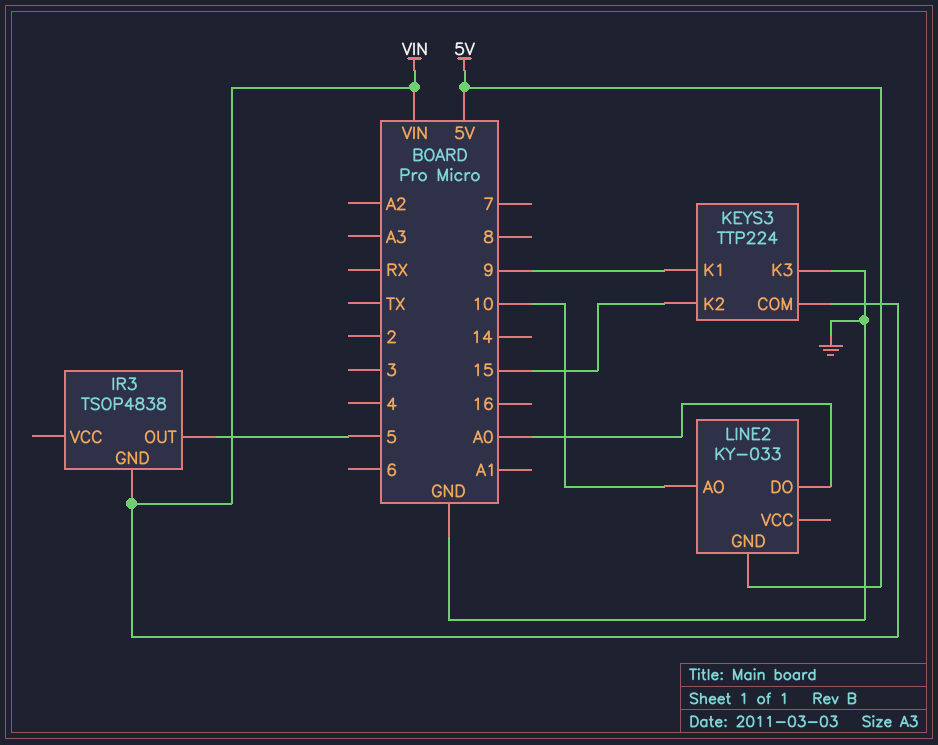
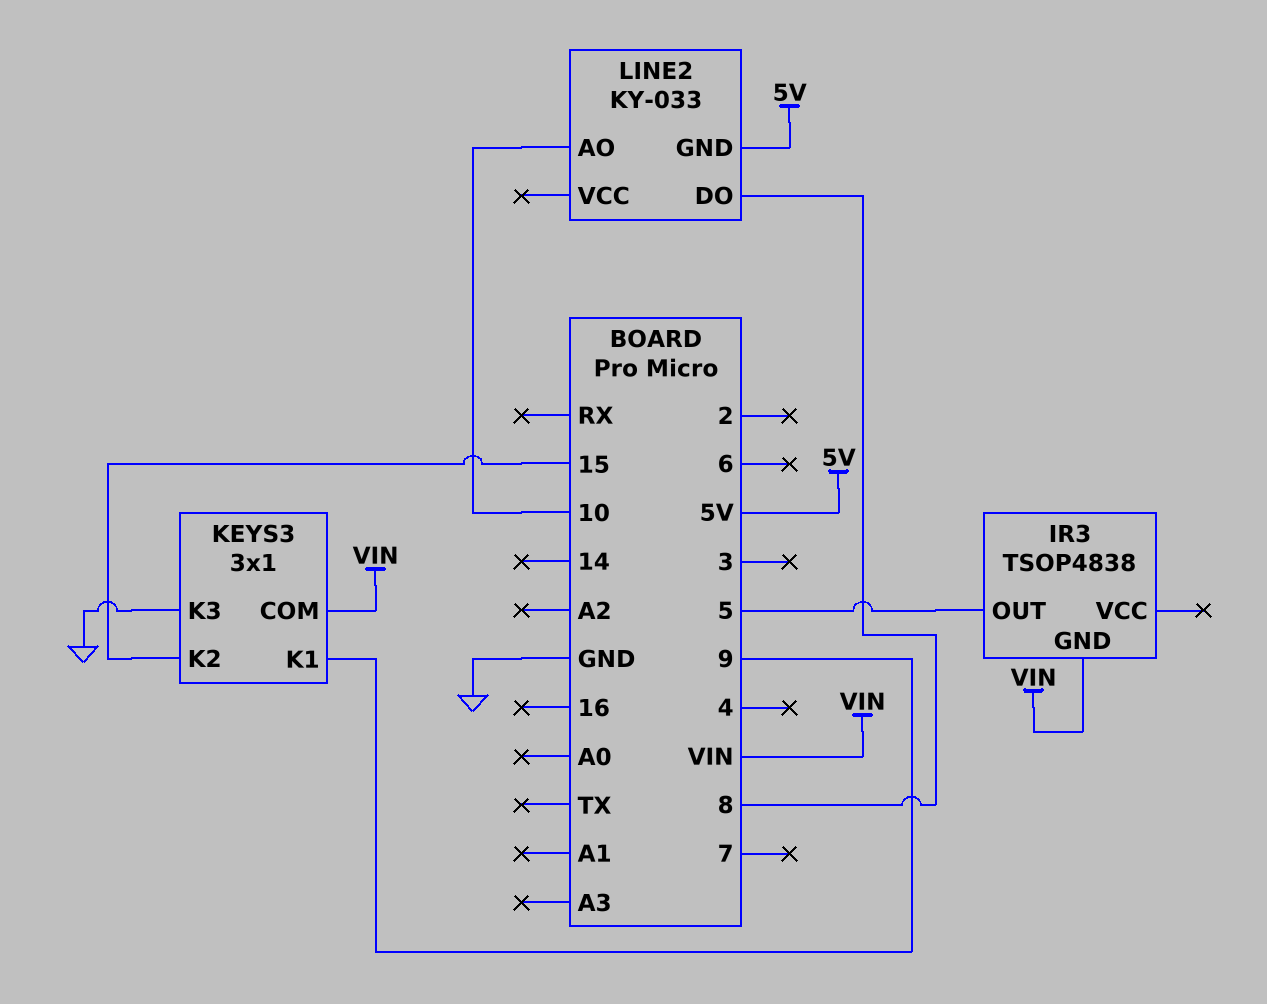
KEYS3: TTP224 -> 3x1
LINE2 pin DO: A0 -> 8

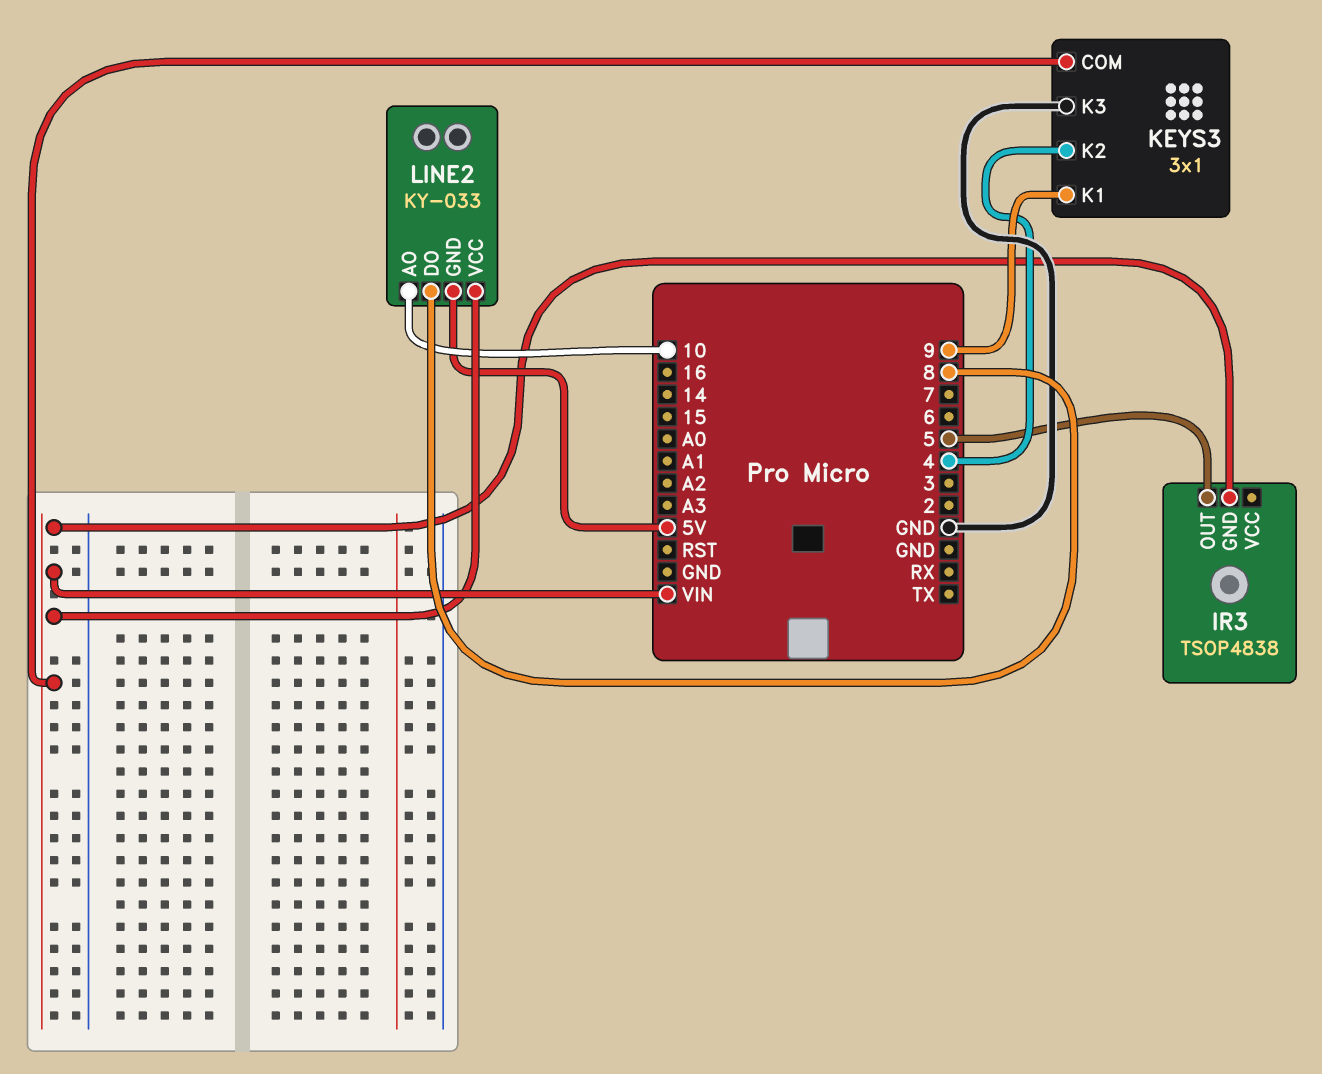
KEYS3 pin K2: 15 -> 4
LINE2 pin VCC: none -> VIN

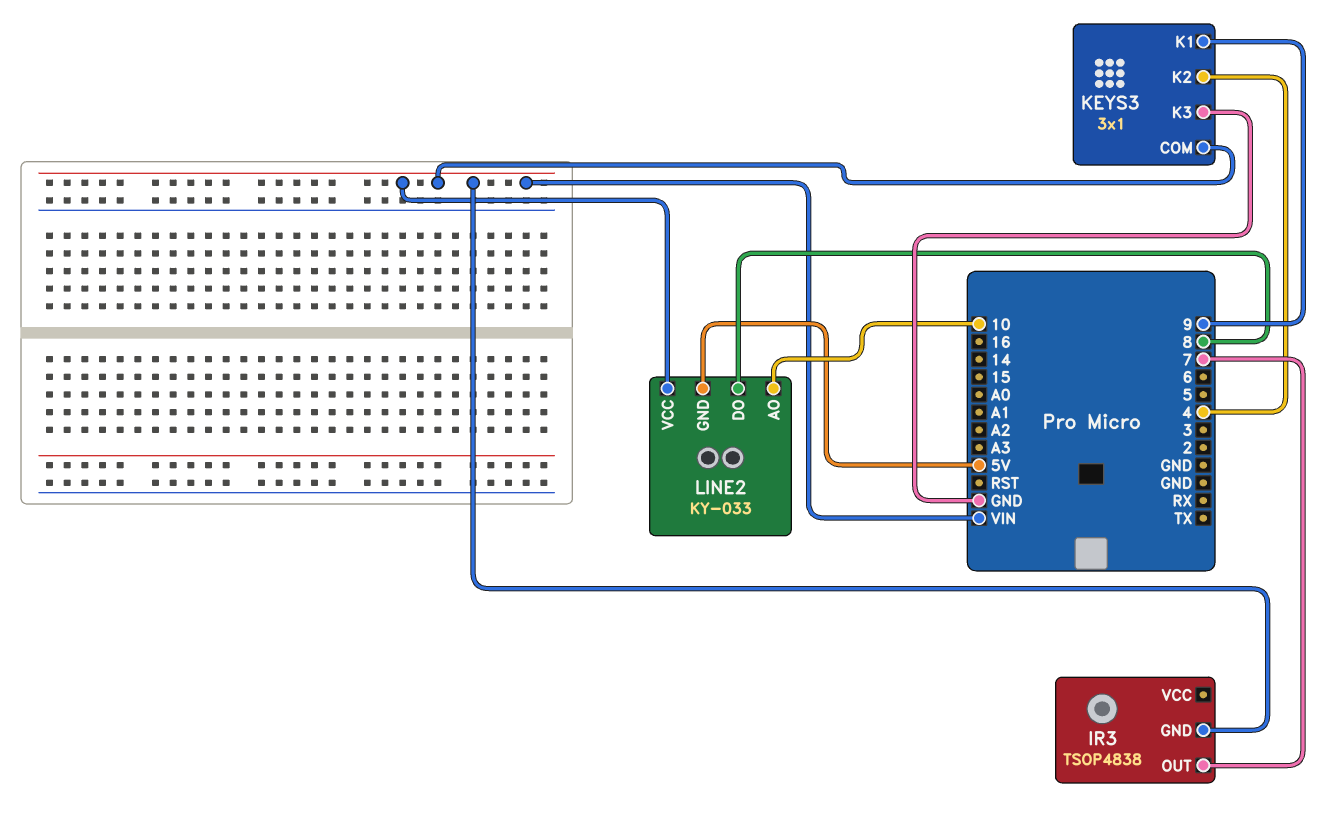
IR3 pin OUT: 5 -> 7

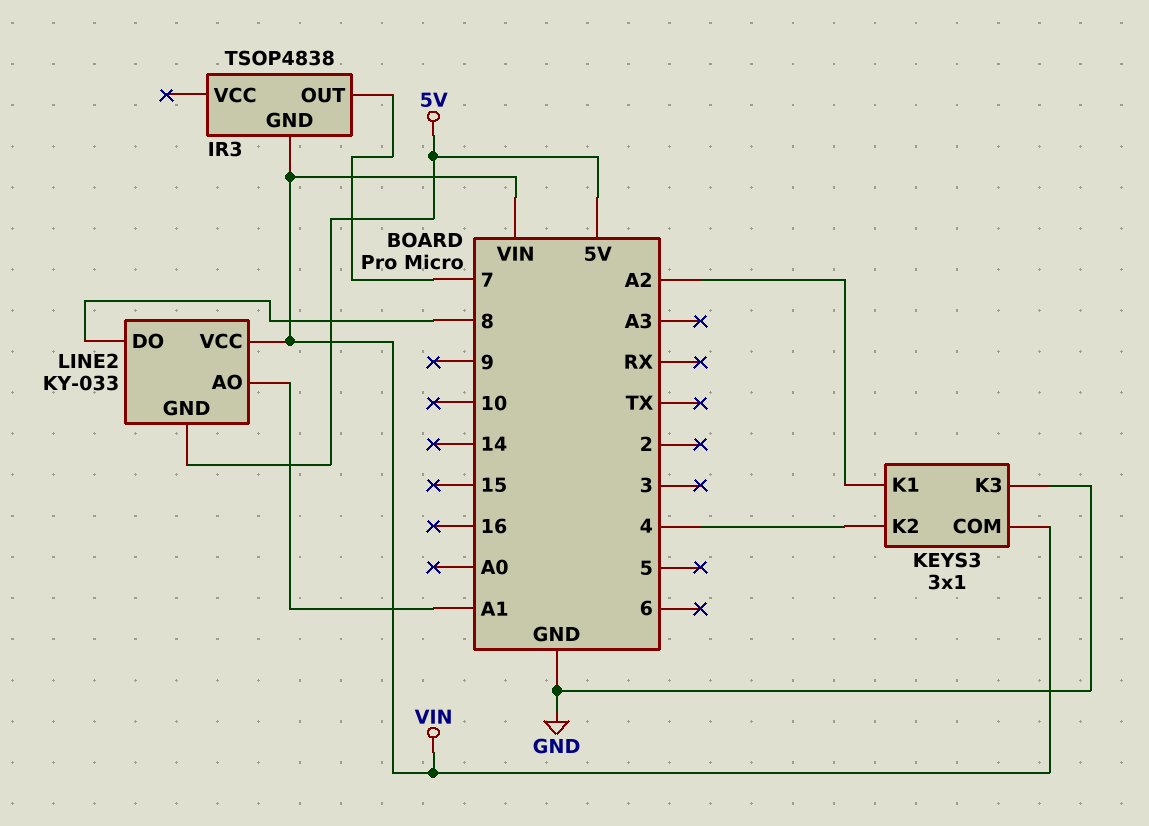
KEYS3 pin K1: 9 -> A2
LINE2 pin AO: 10 -> A1

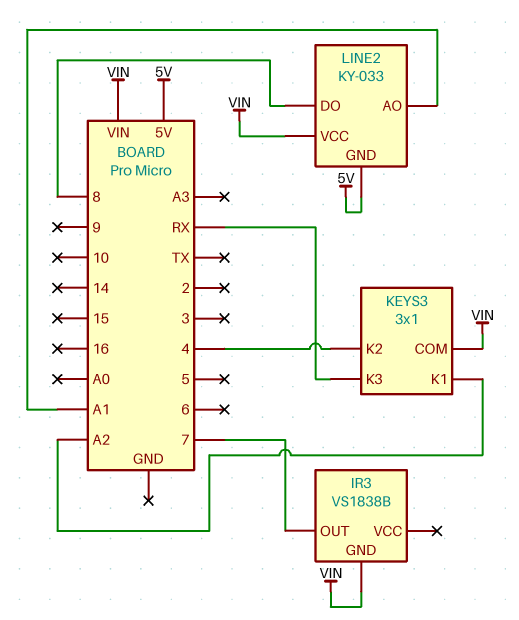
IR3: TSOP4838 -> VS1838B
KEYS3 pin K3: GND -> RX

